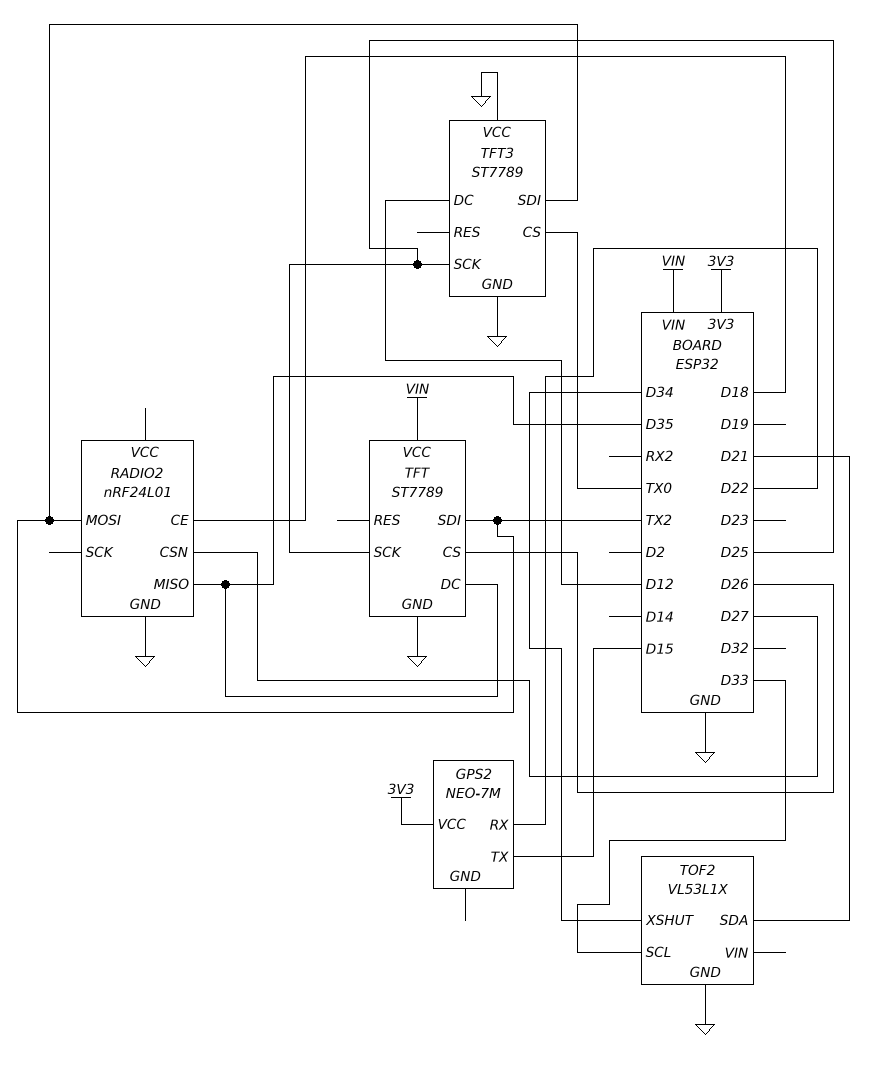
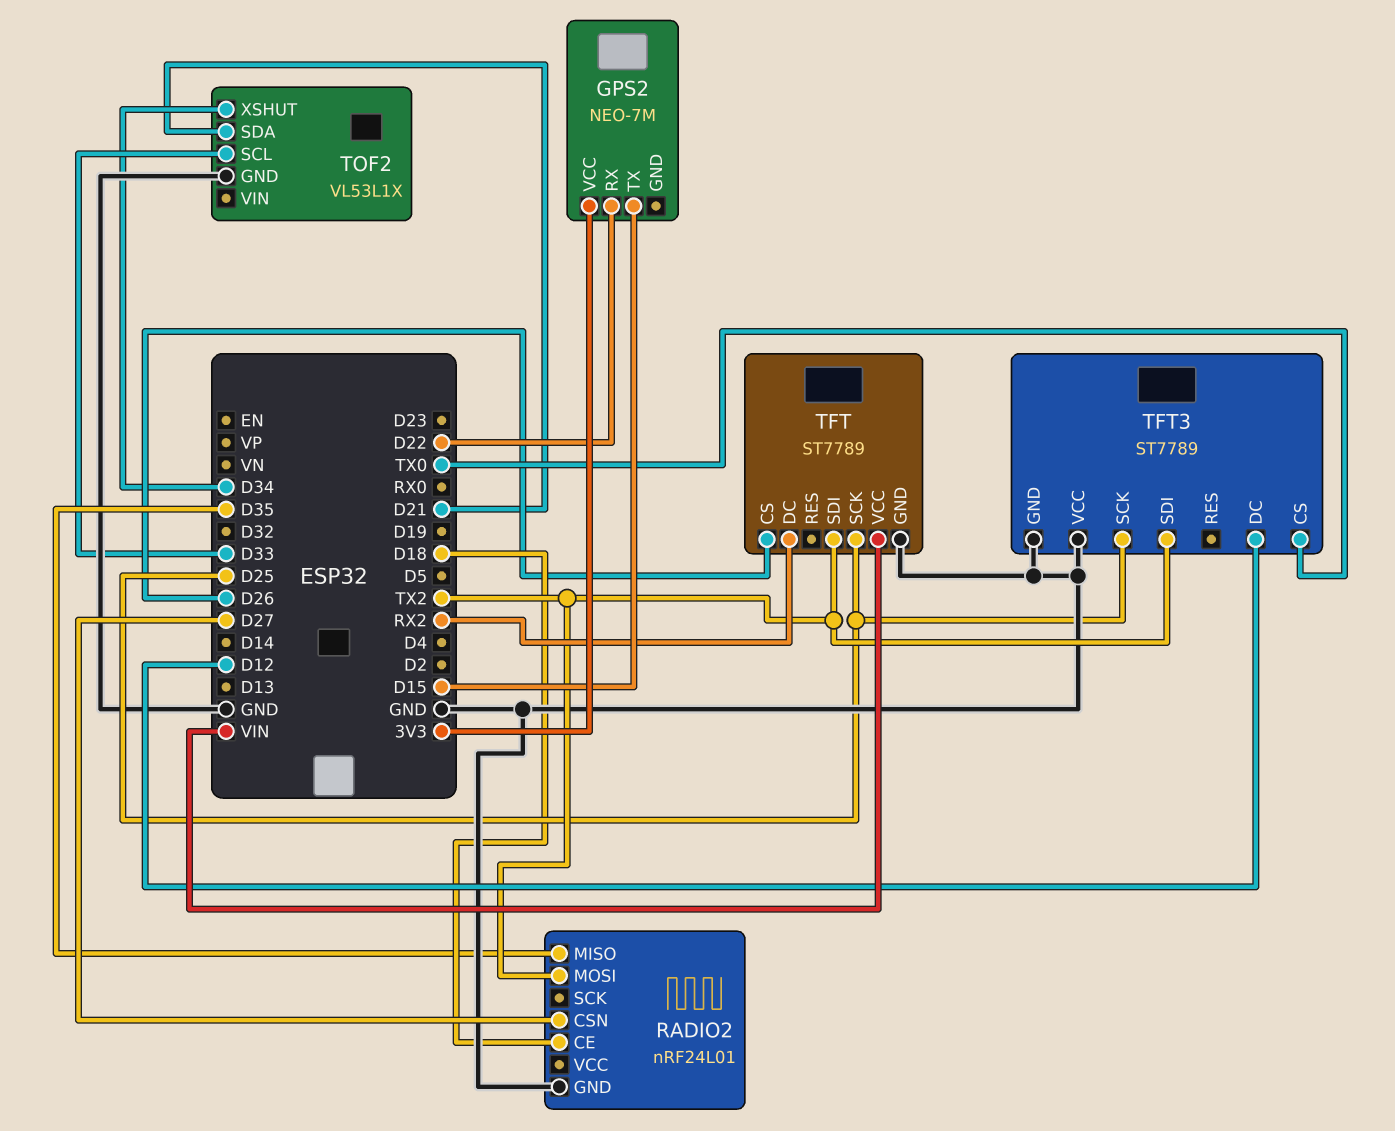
TFT pin DC: D35 -> RX2

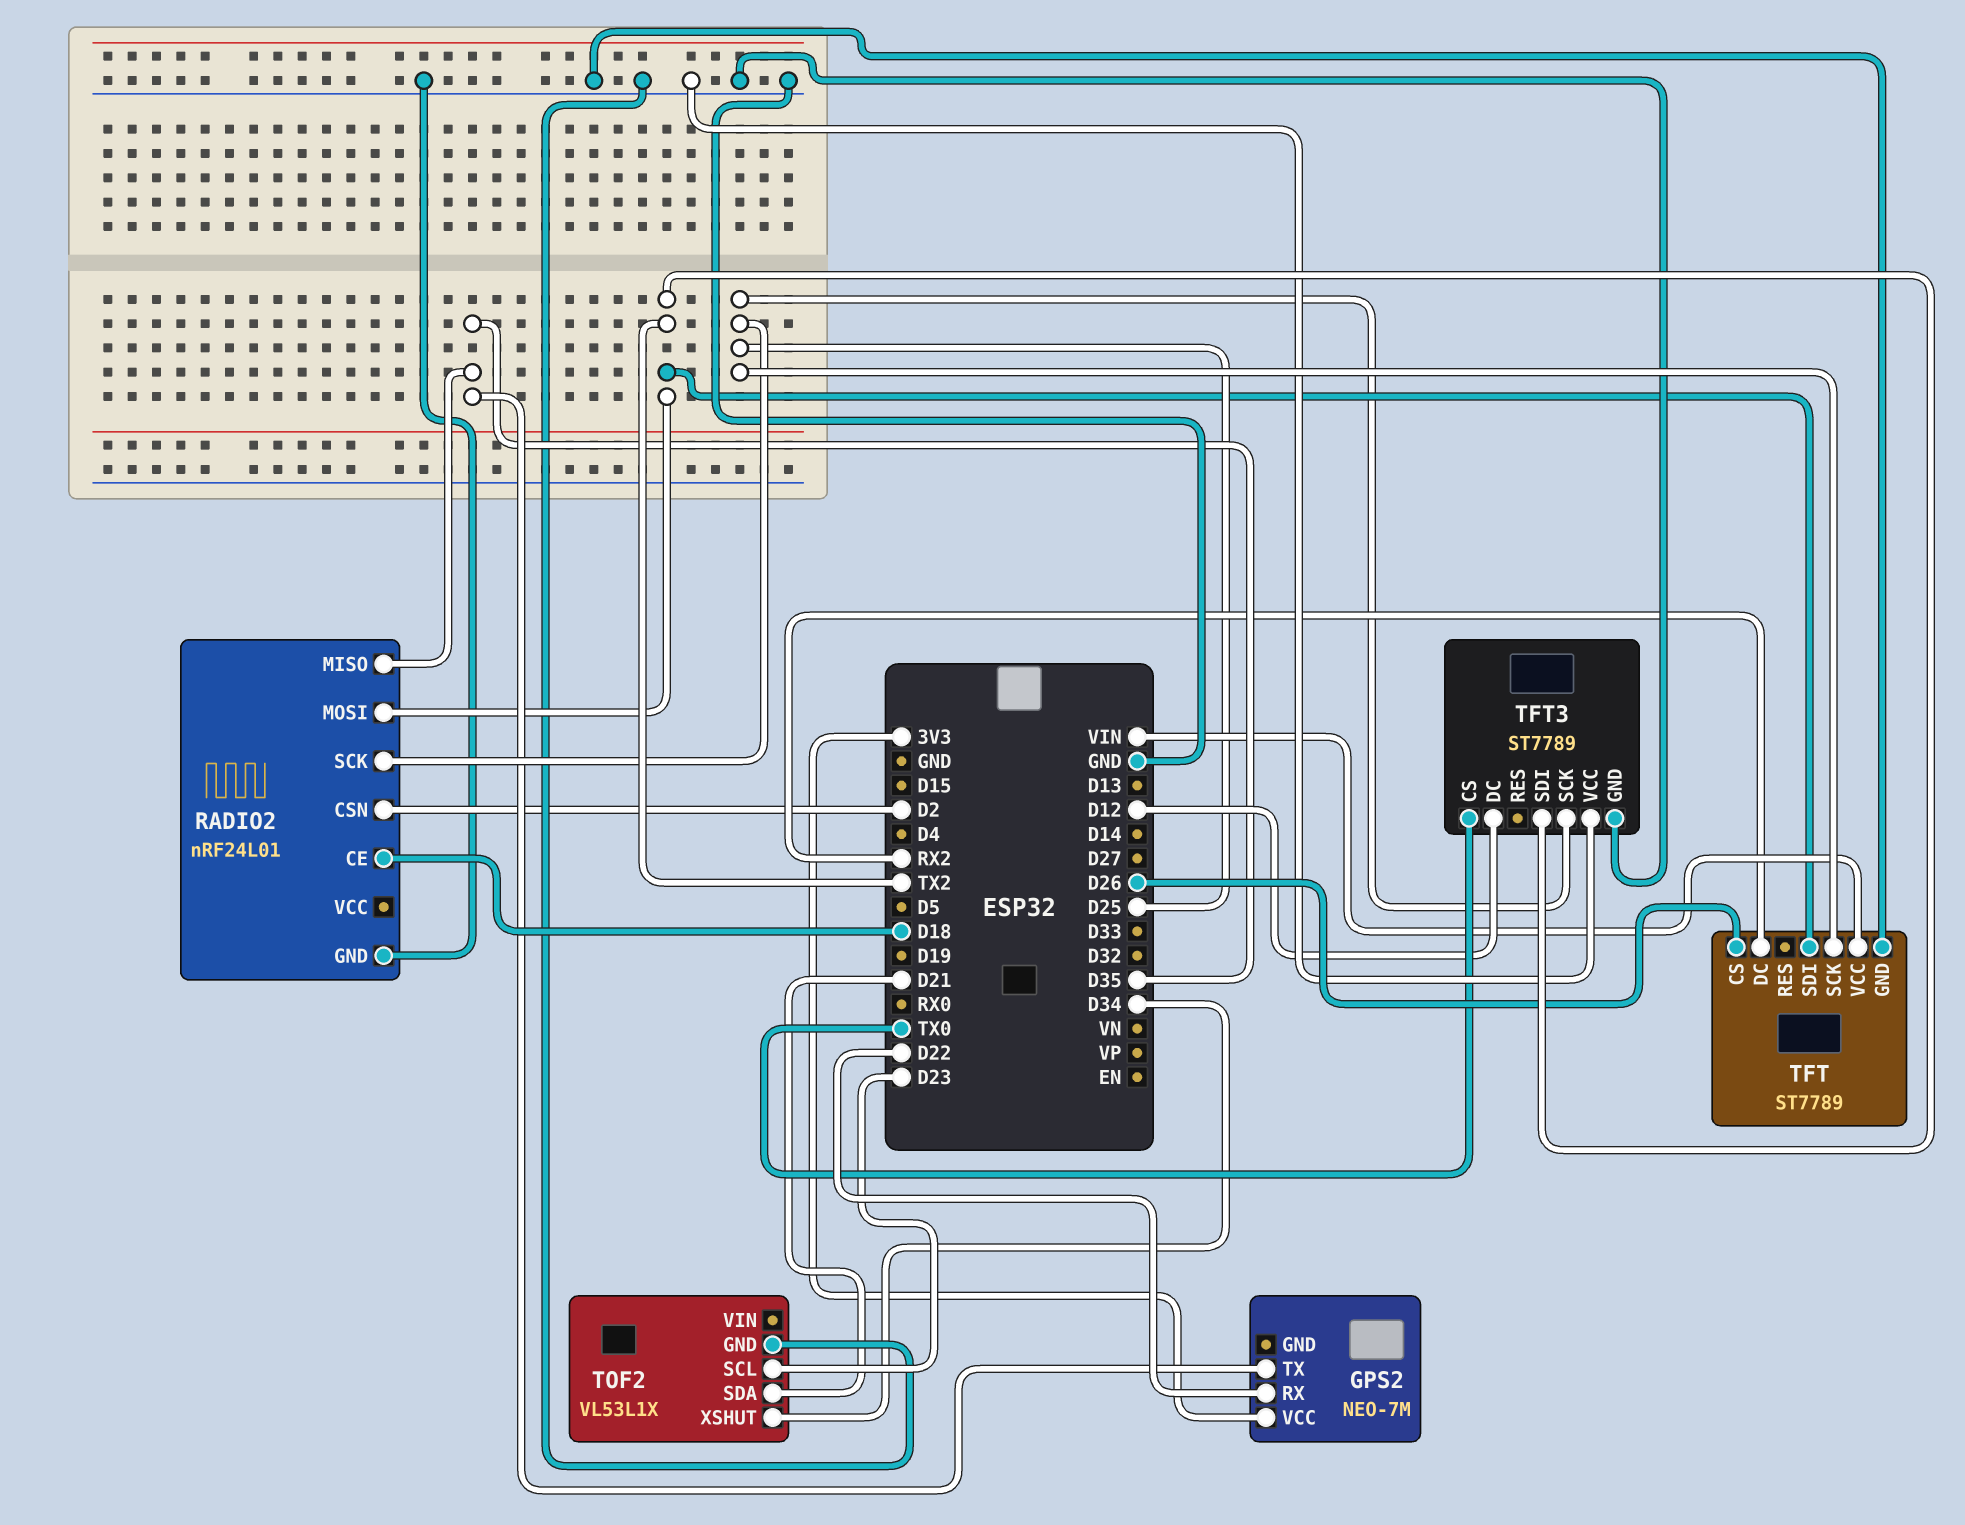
GPS2 pin TX: D15 -> D35
RADIO2 pin CSN: D27 -> D2
RADIO2 pin SCK: none -> D25
TOF2 pin SCL: D33 -> D23

